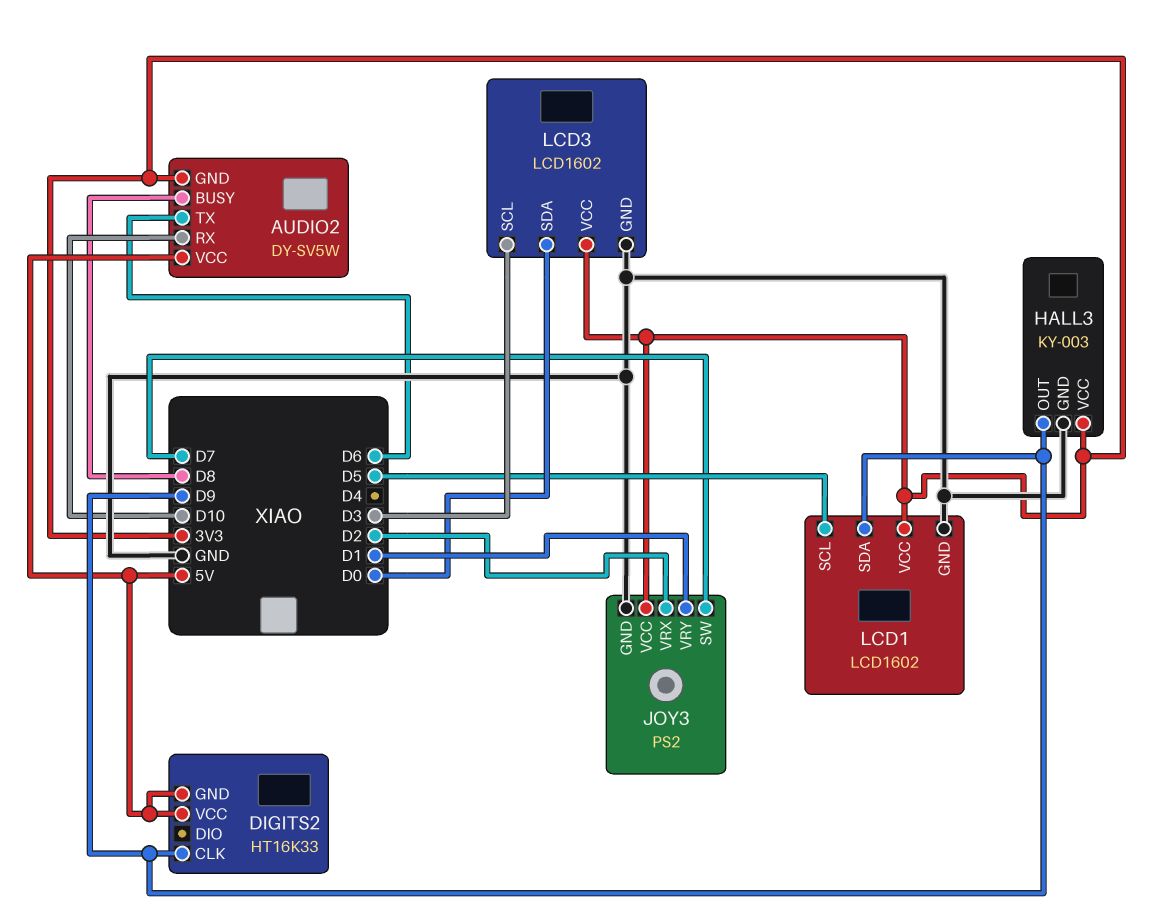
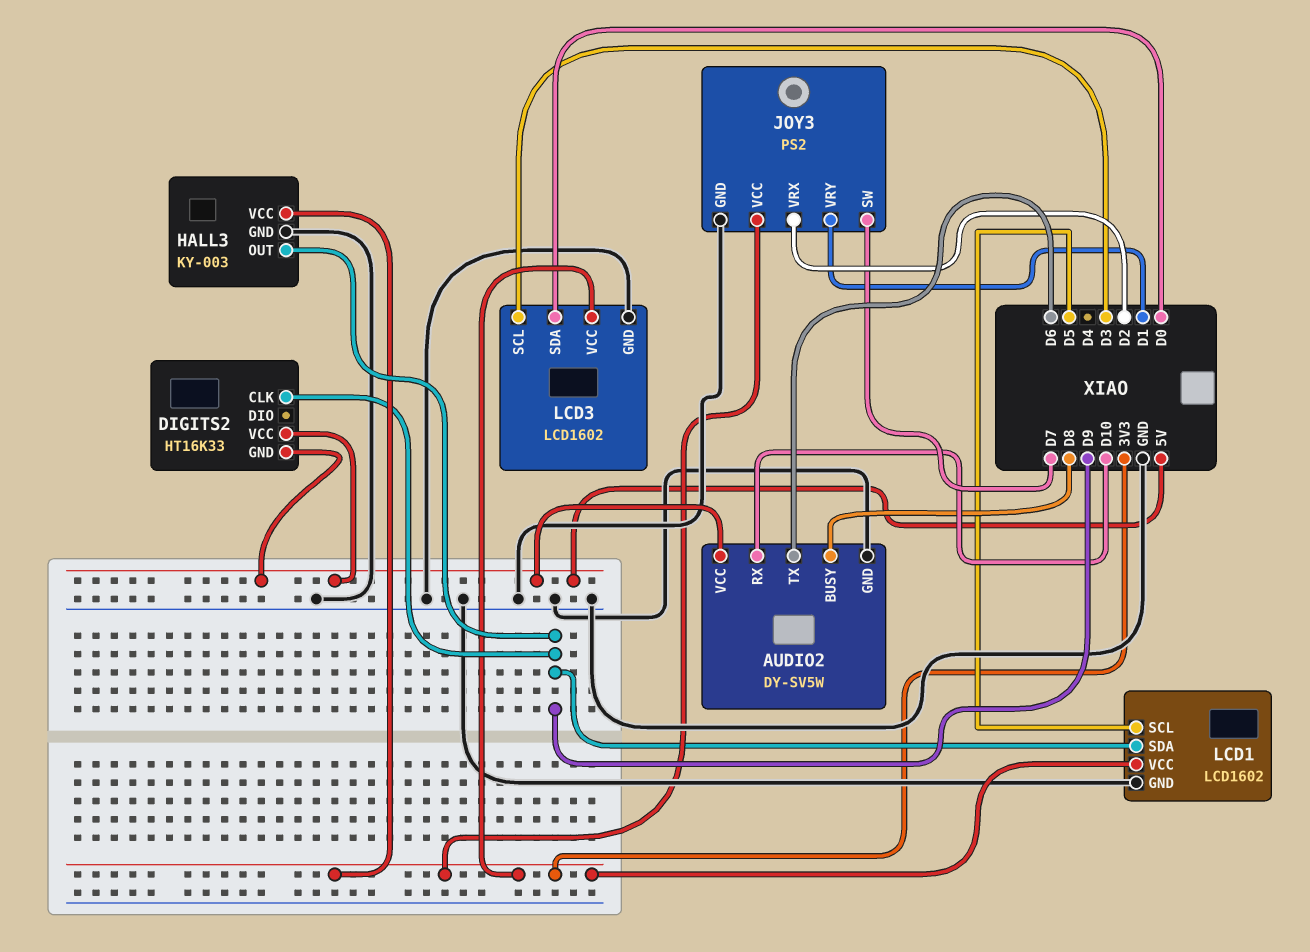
AUDIO2 pin GND: 3V3 -> GND

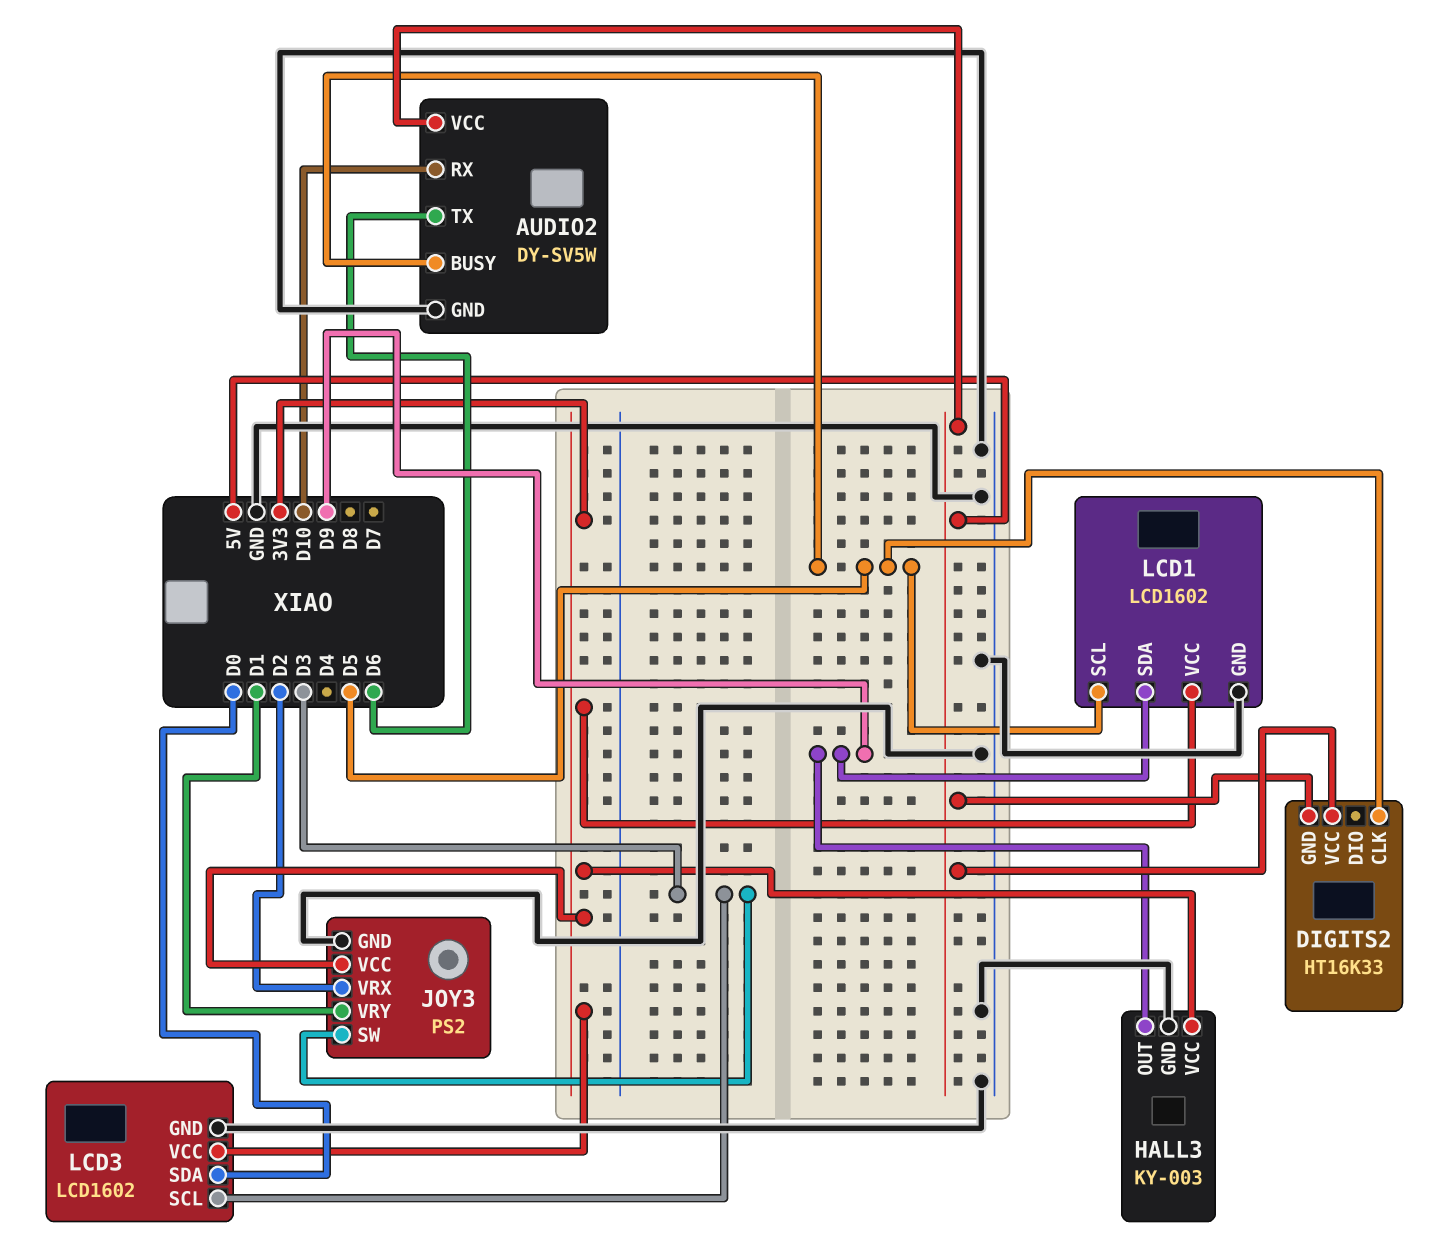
AUDIO2 pin BUSY: D8 -> D5
DIGITS2 pin CLK: D9 -> D5
JOY3 pin SW: D7 -> D3

